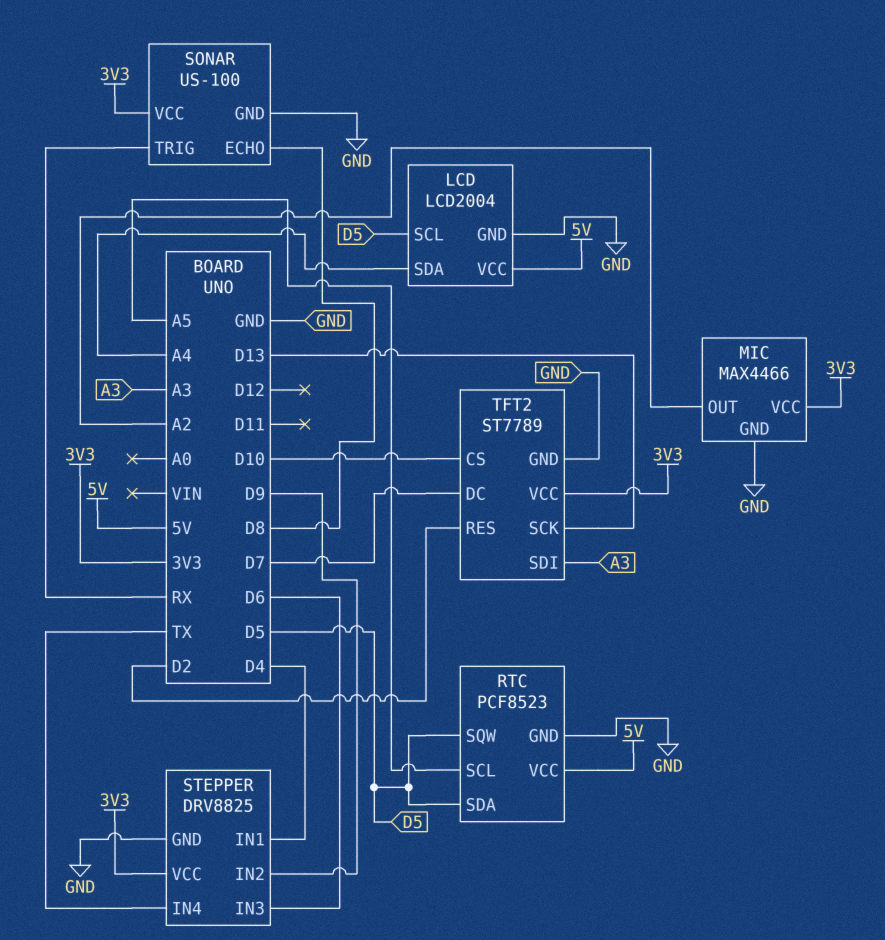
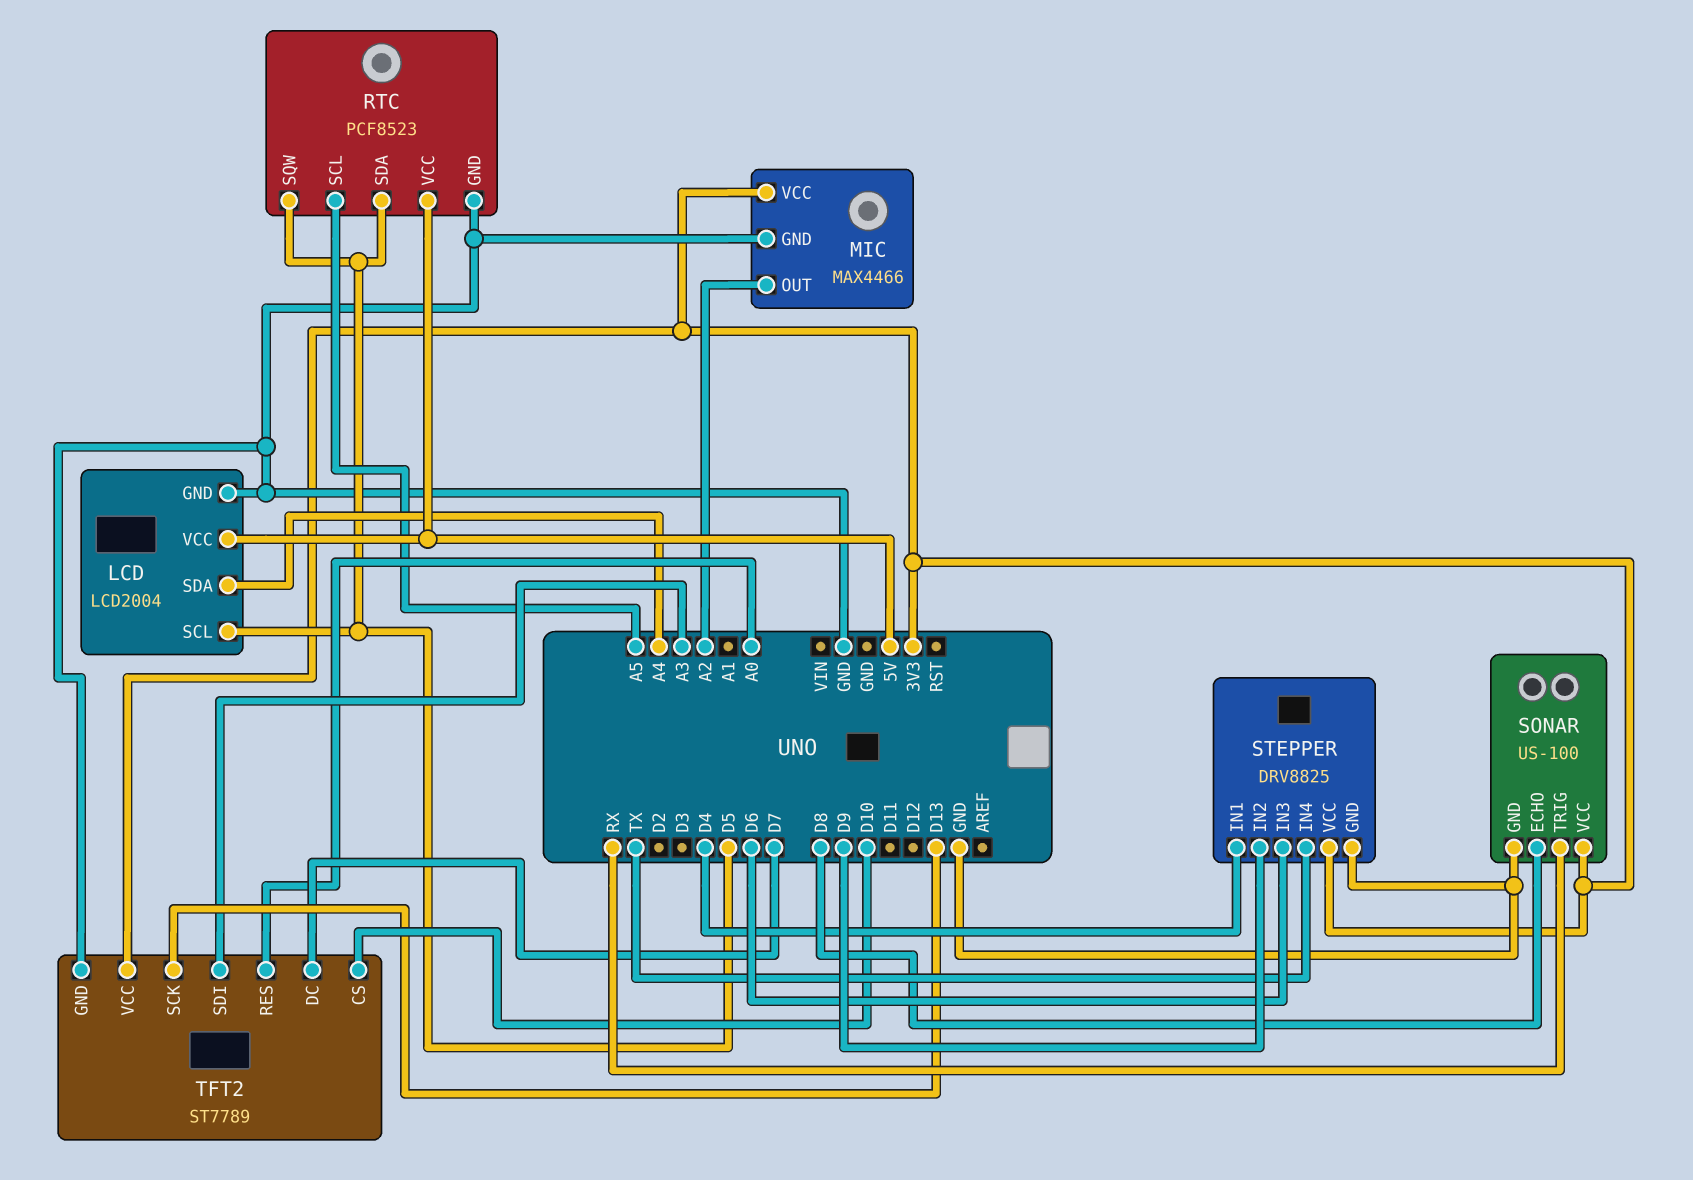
TFT2 pin RES: D2 -> A0

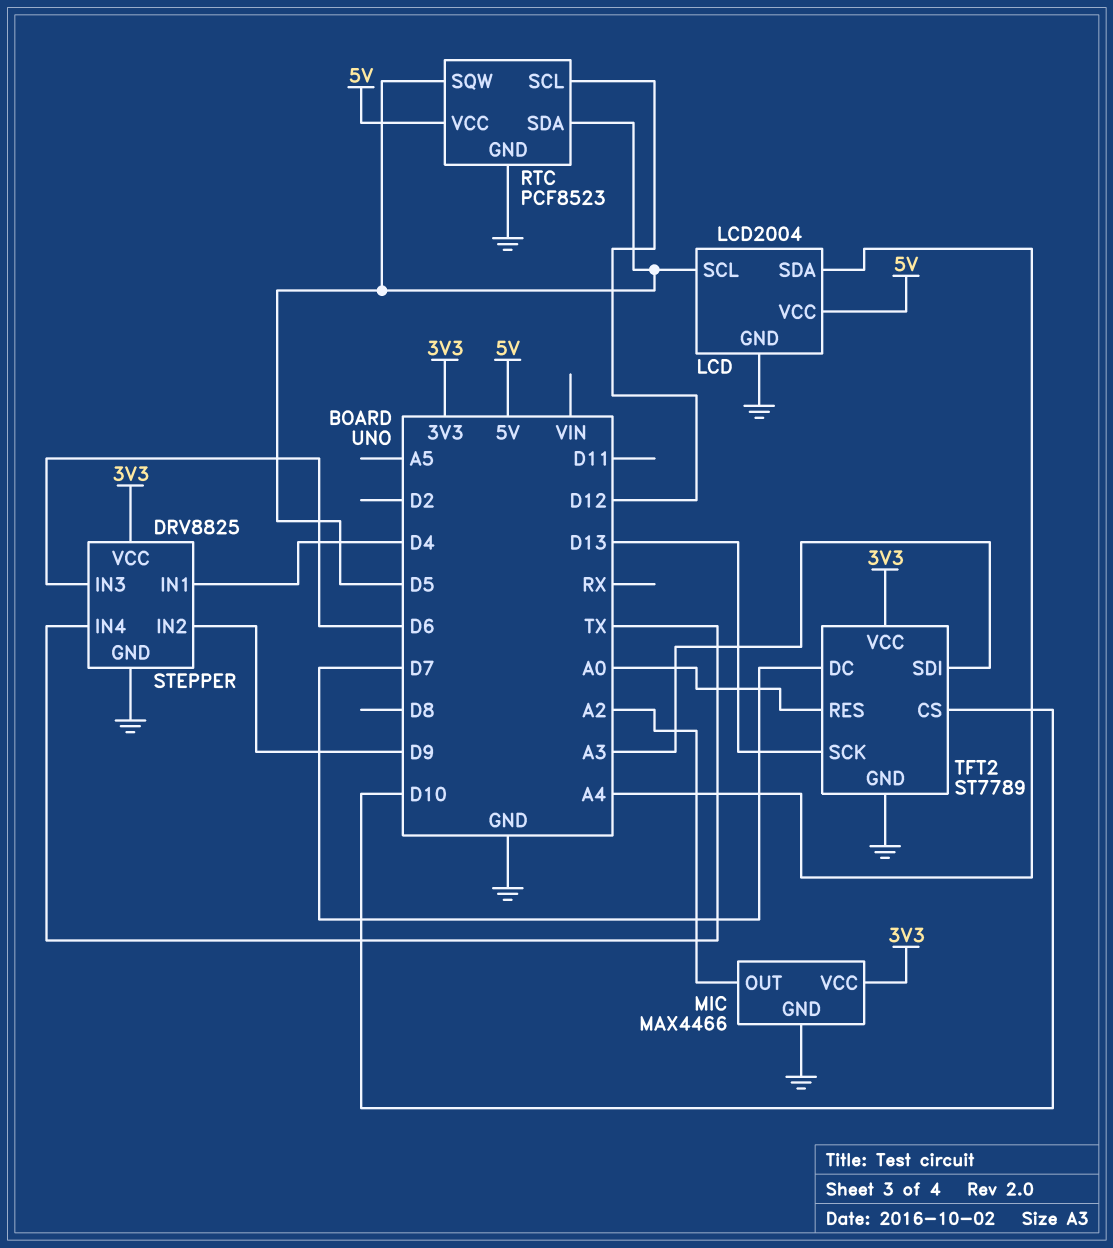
RTC pin SCL: A5 -> D12
SONAR: US-100 -> none
SONAR pin ECHO: D8 -> none
SONAR pin GND: GND -> none
SONAR pin TRIG: RX -> none
SONAR pin VCC: 3V3 -> none

